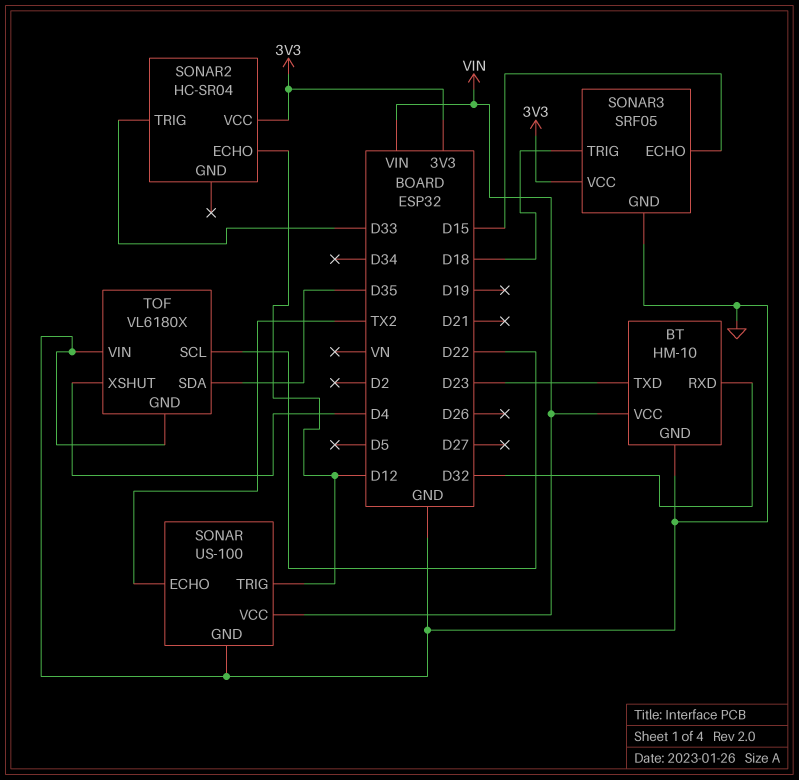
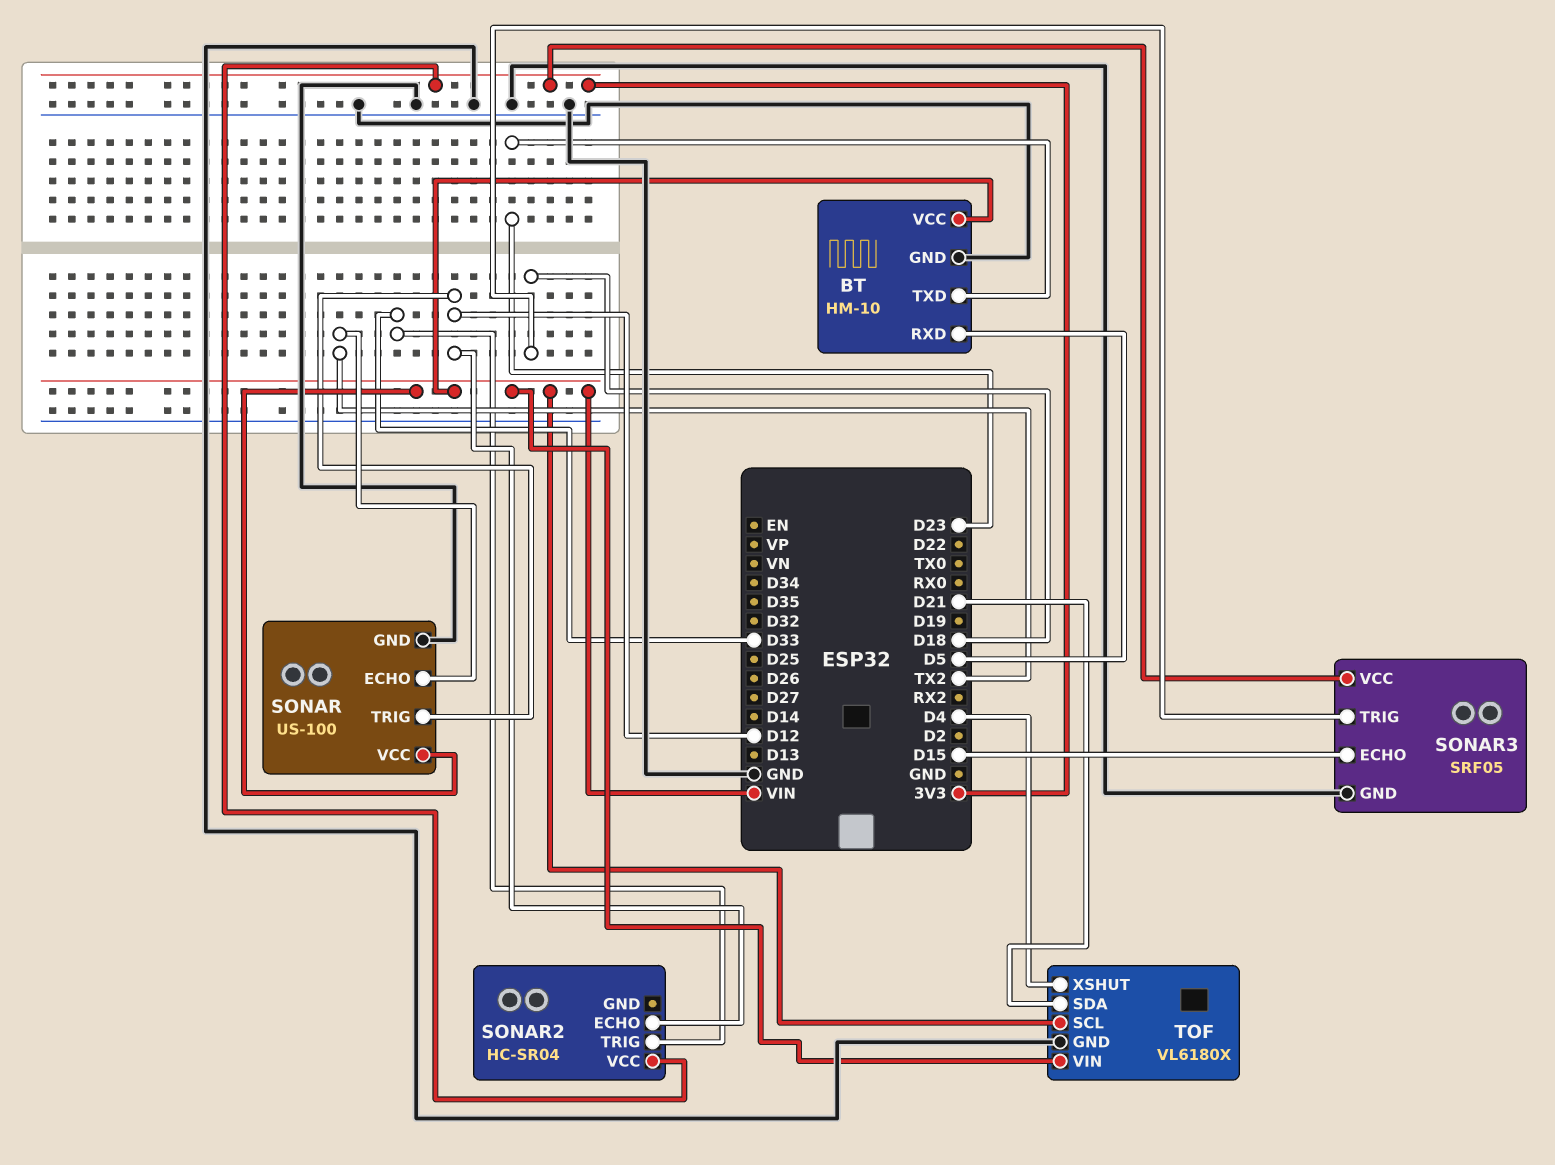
BT pin RXD: D32 -> D5
TOF pin SCL: D22 -> VIN
TOF pin SDA: D35 -> D21
TOF pin VIN: GND -> VIN

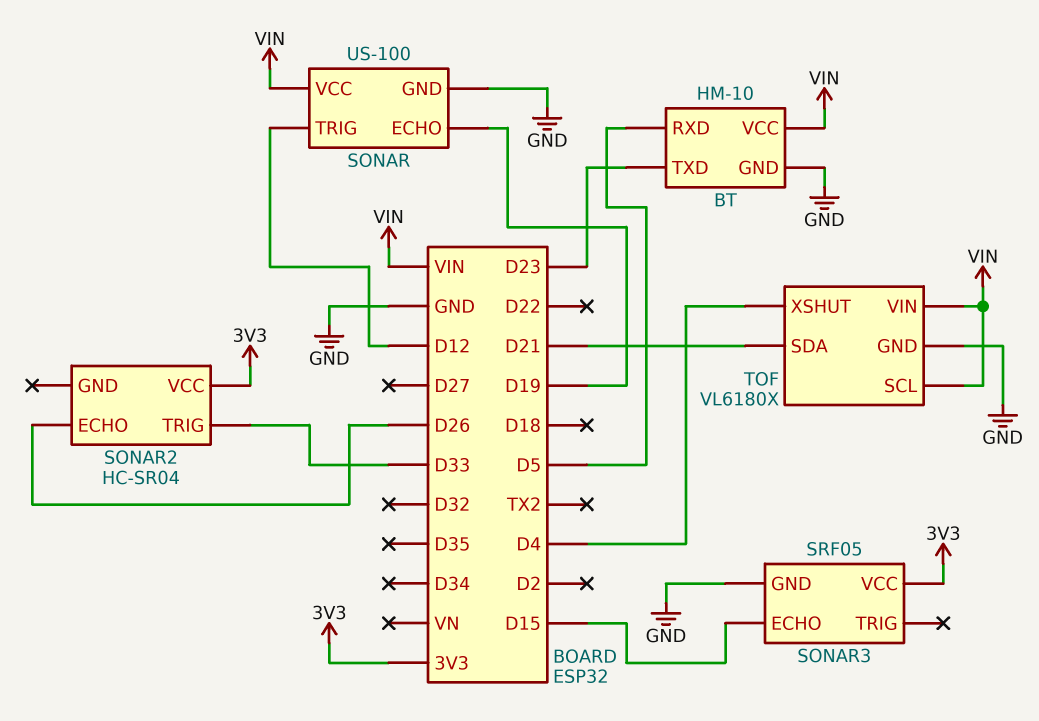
SONAR pin ECHO: TX2 -> D19
SONAR2 pin ECHO: D12 -> D26
SONAR3 pin TRIG: D18 -> none

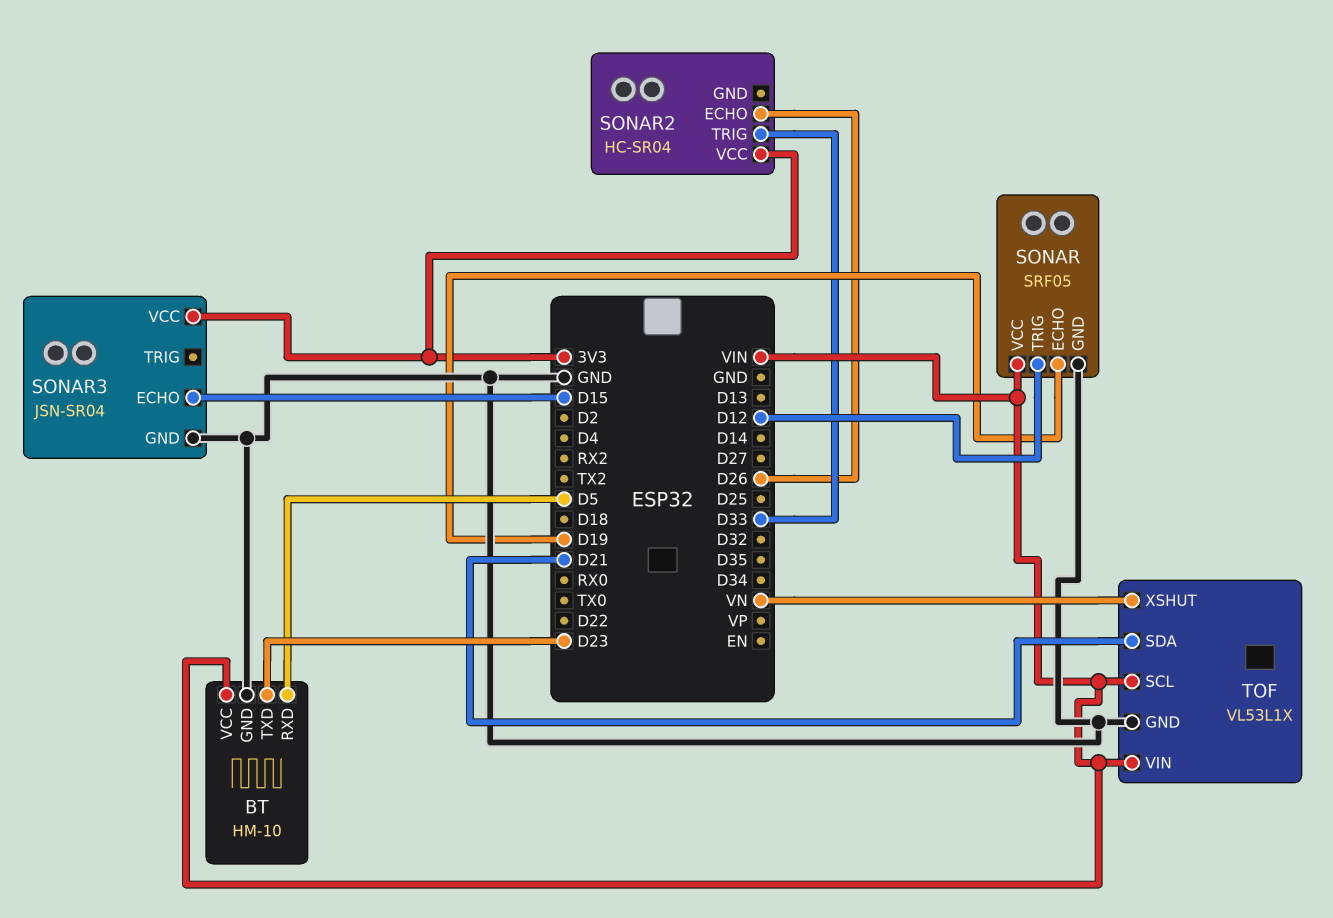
SONAR: US-100 -> SRF05
SONAR3: SRF05 -> JSN-SR04
TOF: VL6180X -> VL53L1X
TOF pin XSHUT: D4 -> VN

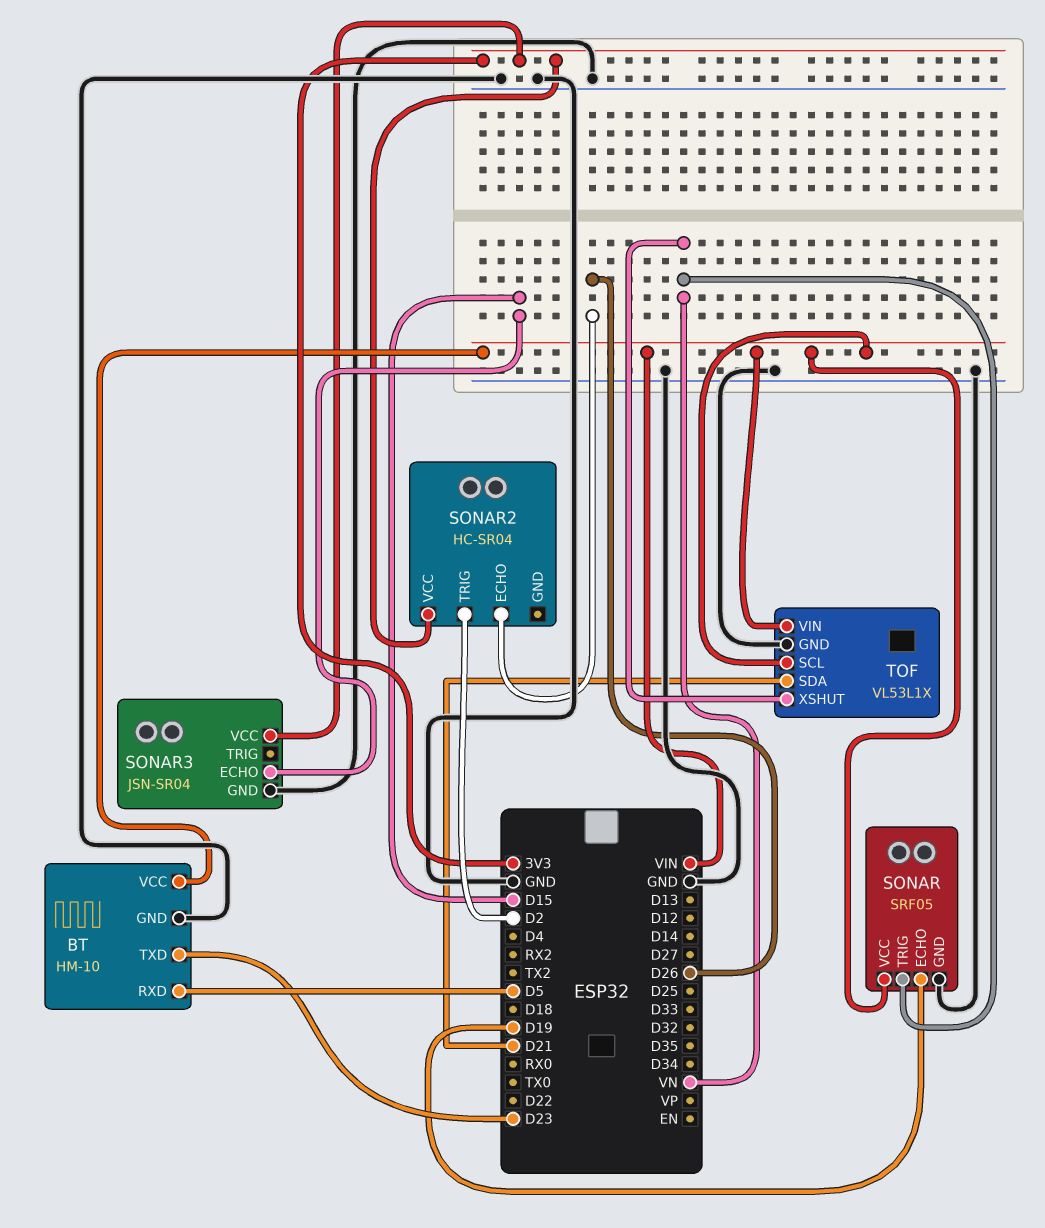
SONAR pin TRIG: D12 -> VN
SONAR2 pin TRIG: D33 -> D2

